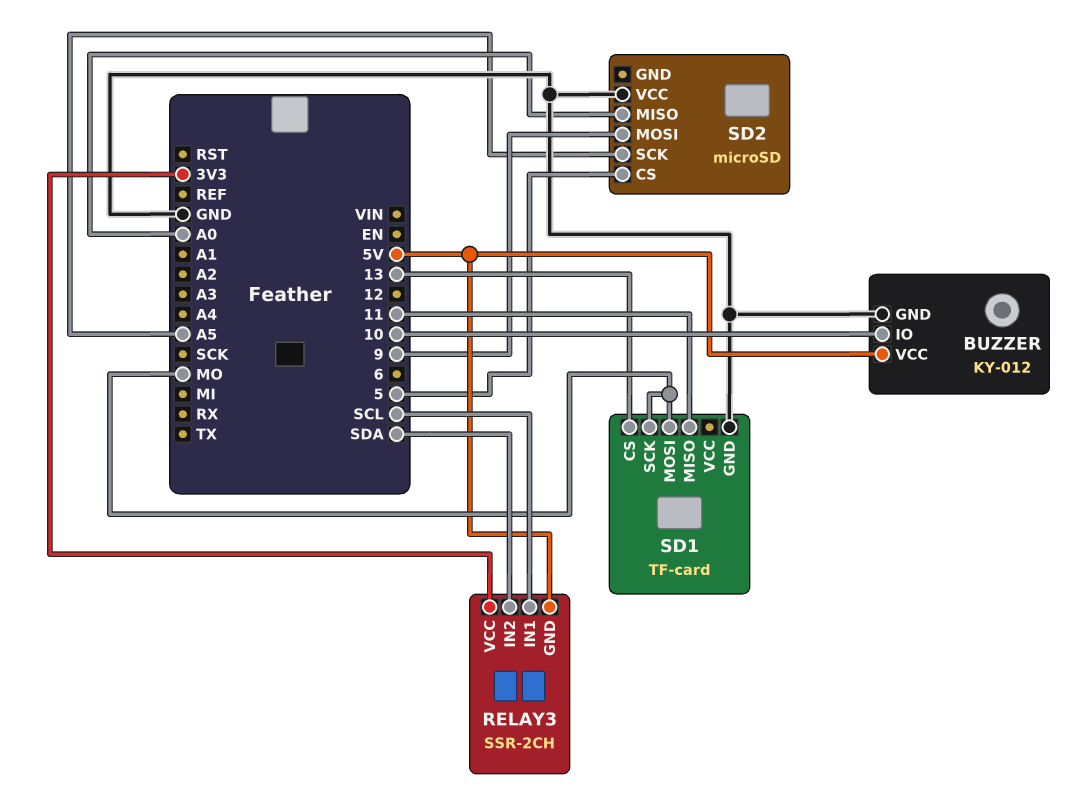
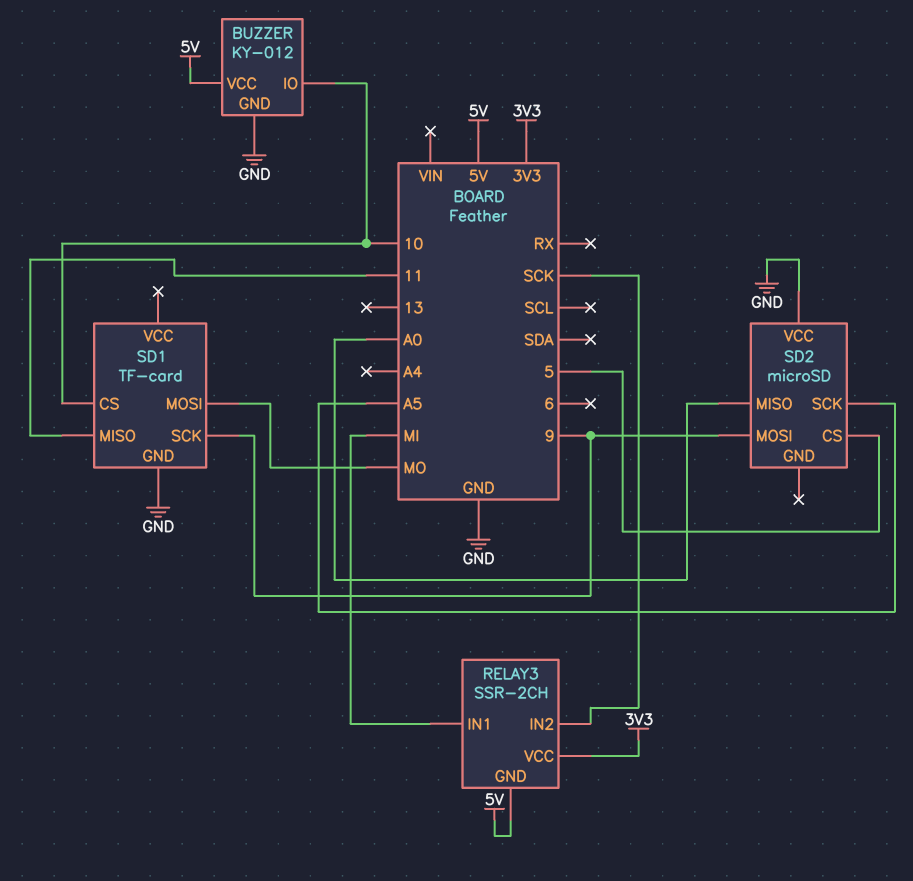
RELAY3 pin IN1: SCL -> MI
RELAY3 pin IN2: SDA -> SCK
SD1 pin CS: 13 -> 10
SD1 pin SCK: MO -> 9

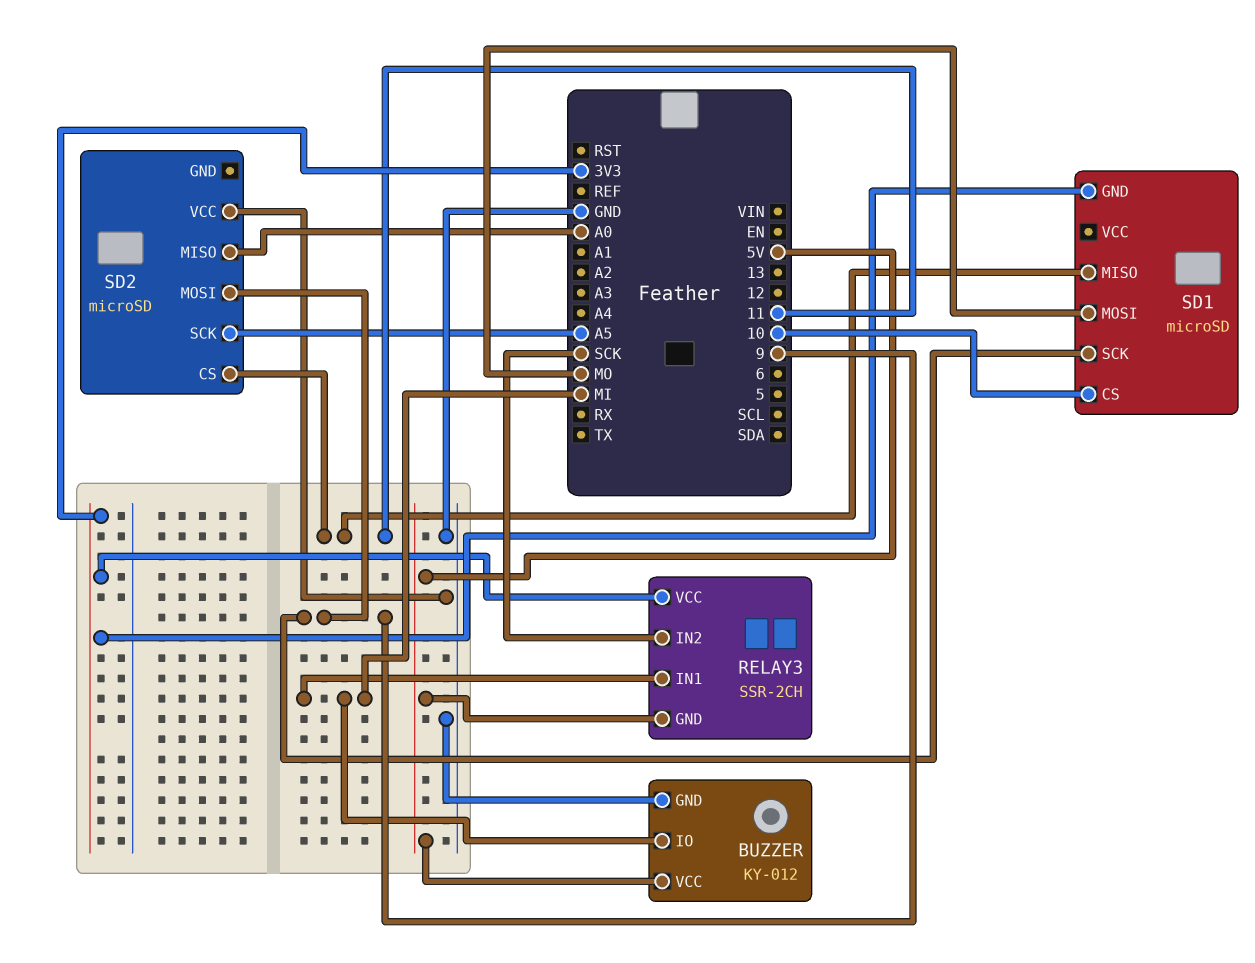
BUZZER pin IO: 10 -> MI
SD1: TF-card -> microSD
SD1 pin GND: GND -> 3V3
SD2 pin CS: 5 -> 11

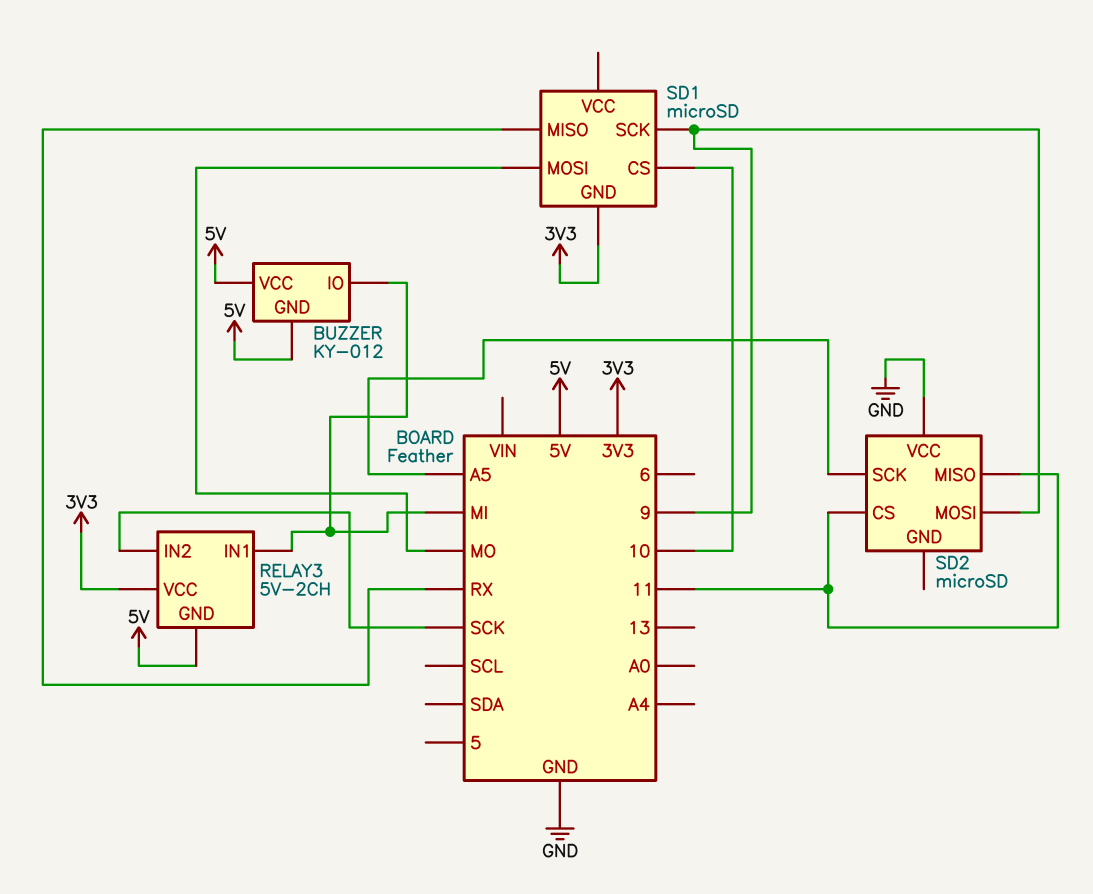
BUZZER pin GND: GND -> 5V
RELAY3: SSR-2CH -> 5V-2CH
SD1 pin MISO: 11 -> RX
SD2 pin MISO: A0 -> 11

